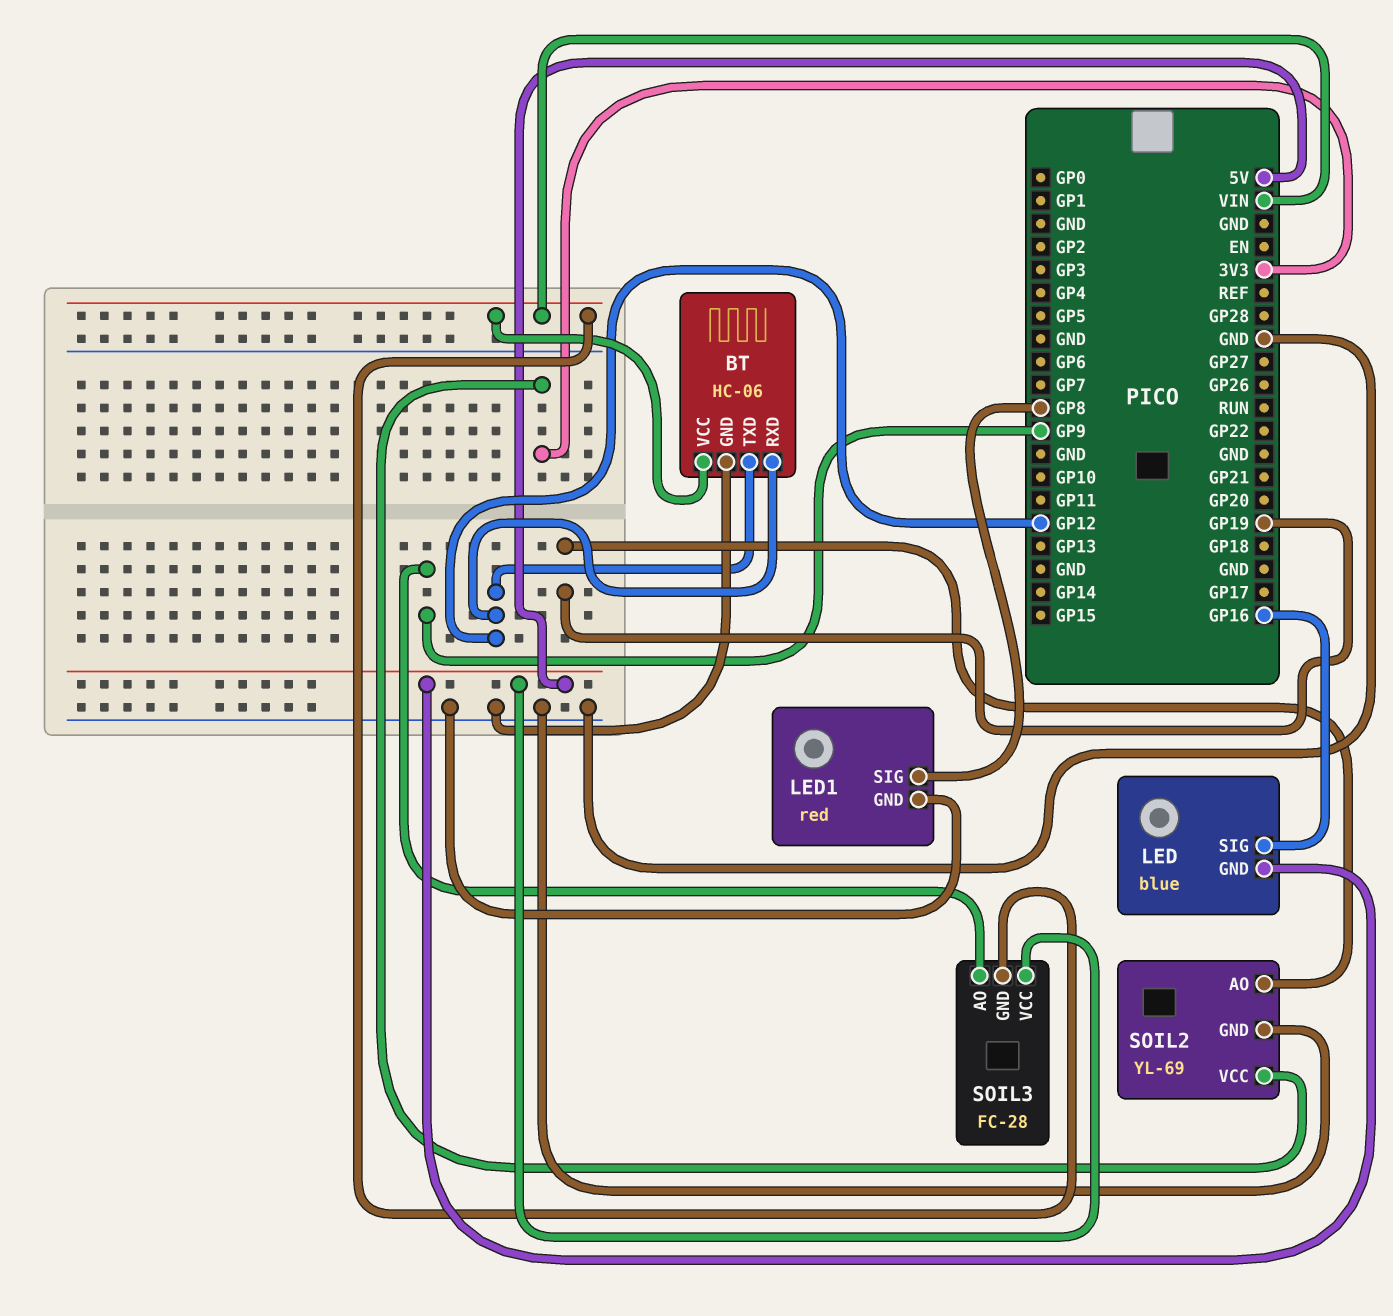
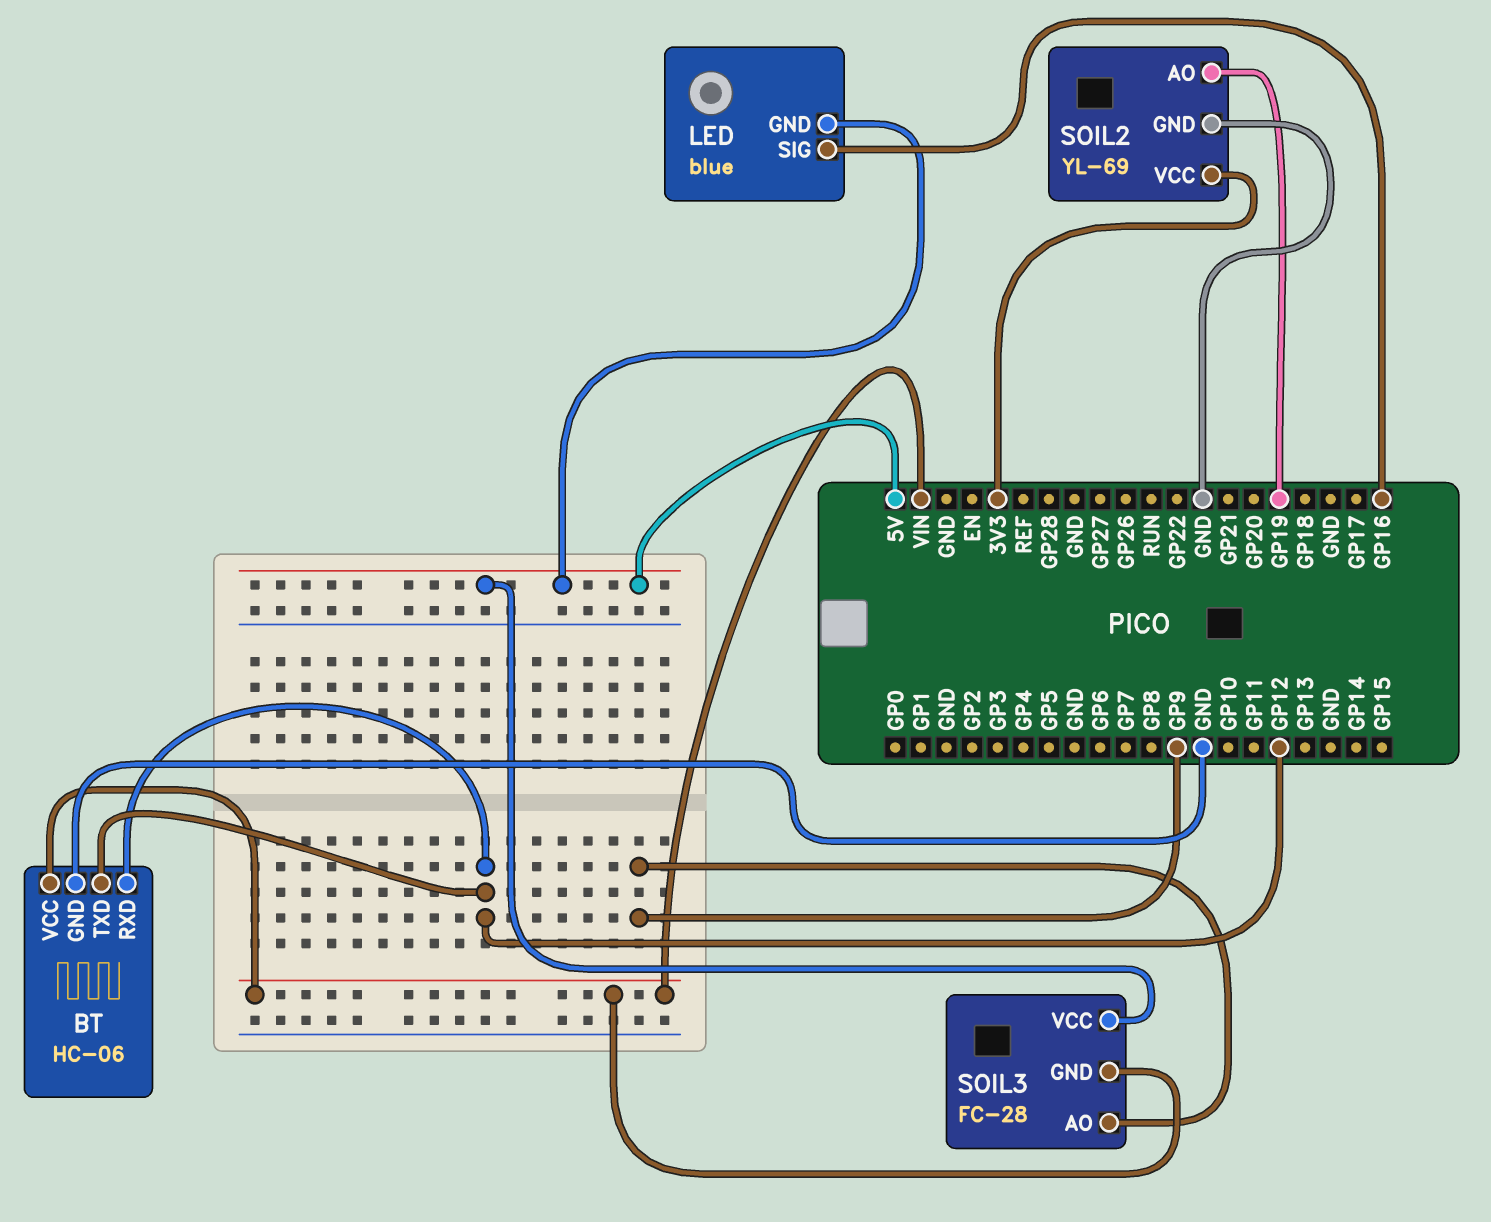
LED1: red -> none
LED1 pin GND: GND -> none
LED1 pin SIG: GP8 -> none

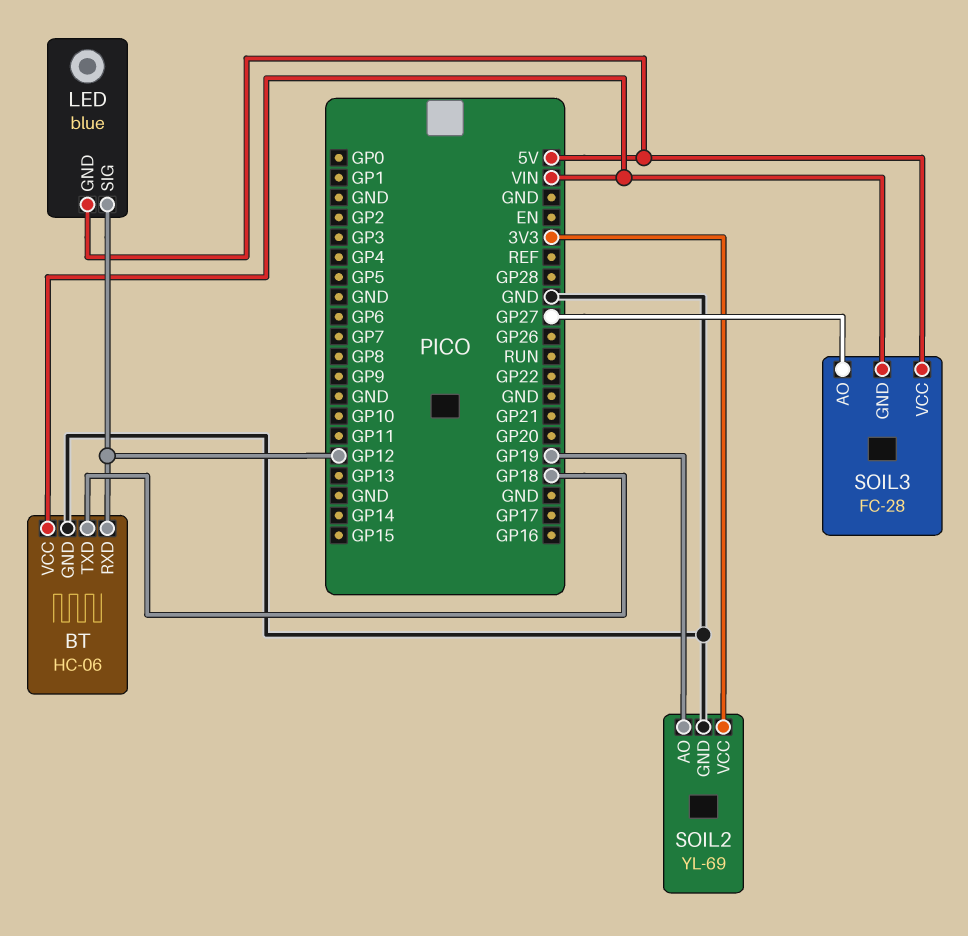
BT pin TXD: GP12 -> GP18
LED pin SIG: GP16 -> GP12
SOIL3 pin AO: GP9 -> GP27

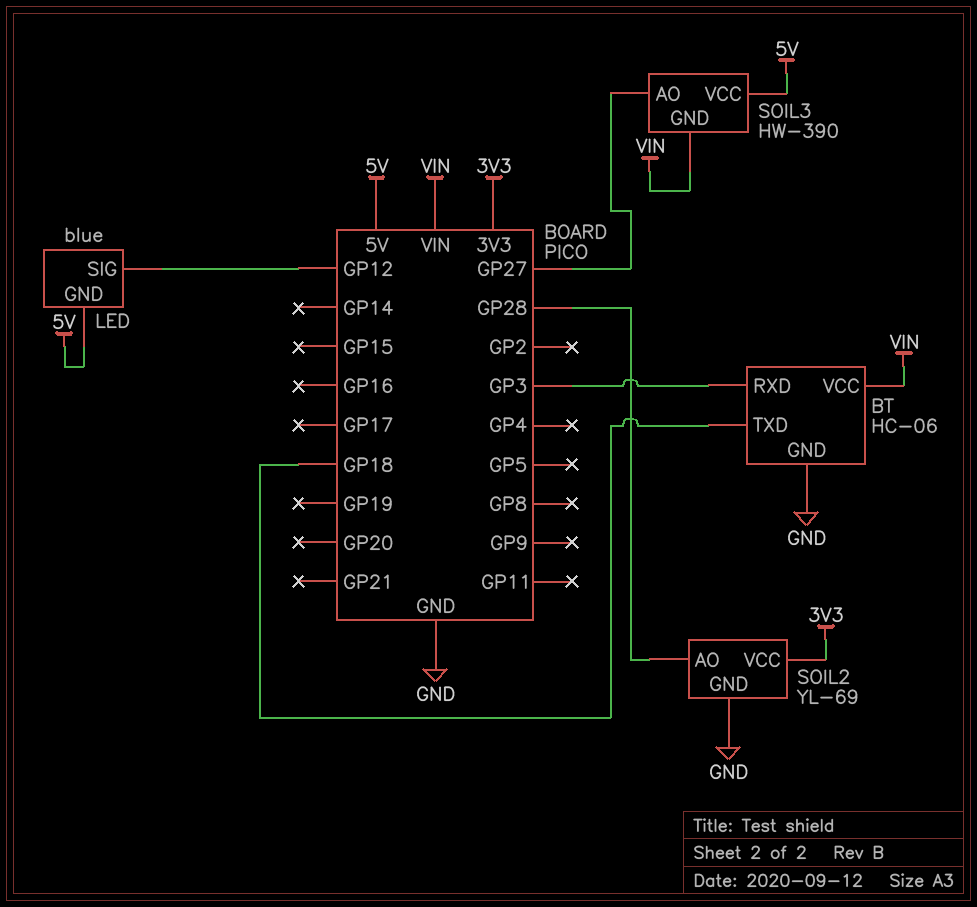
BT pin RXD: GP12 -> GP3
SOIL2 pin AO: GP19 -> GP28
SOIL3: FC-28 -> HW-390

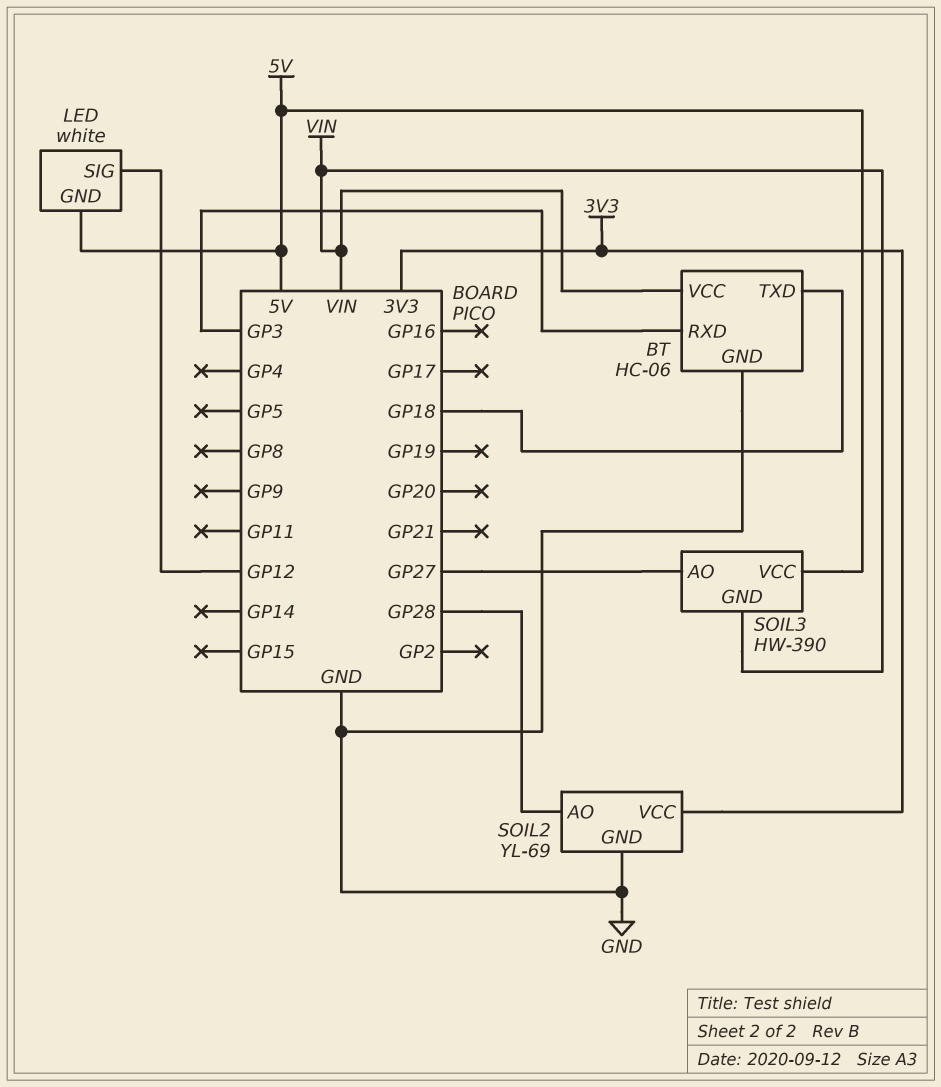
LED: blue -> white

